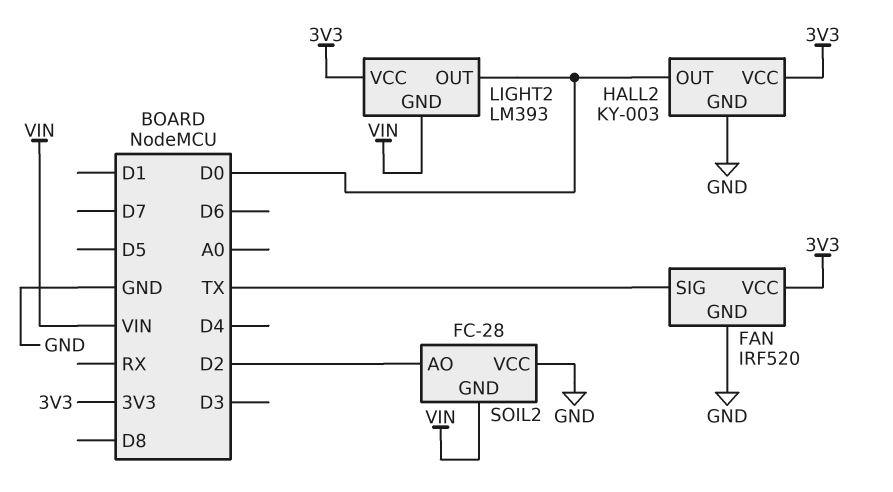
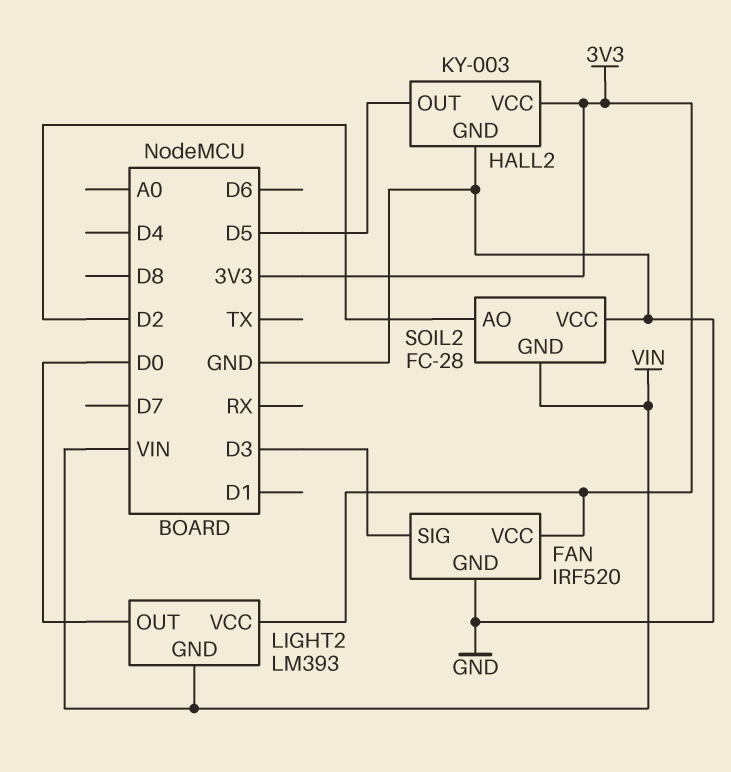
FAN pin SIG: TX -> D3
HALL2 pin OUT: D0 -> D5

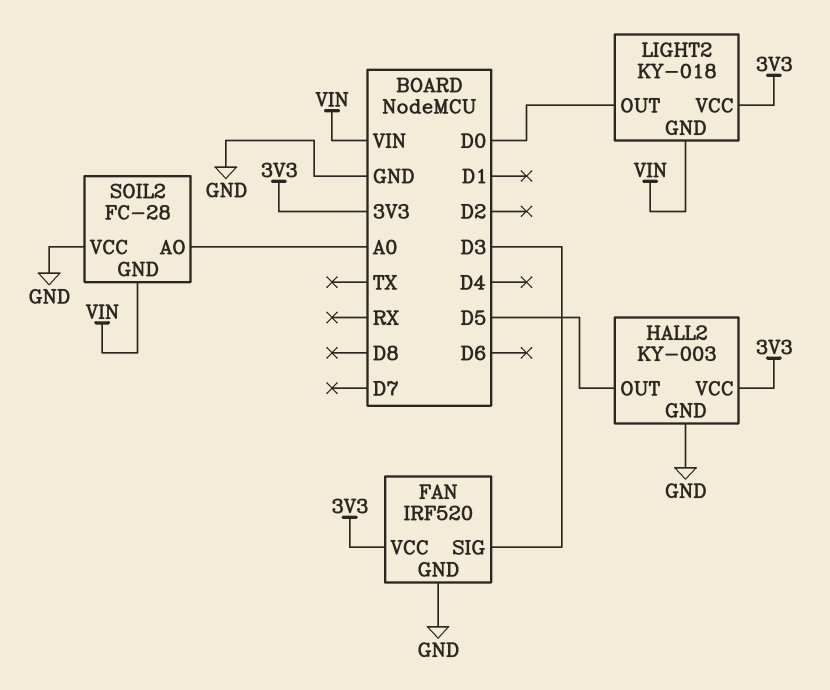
LIGHT2: LM393 -> KY-018
SOIL2 pin AO: D2 -> A0

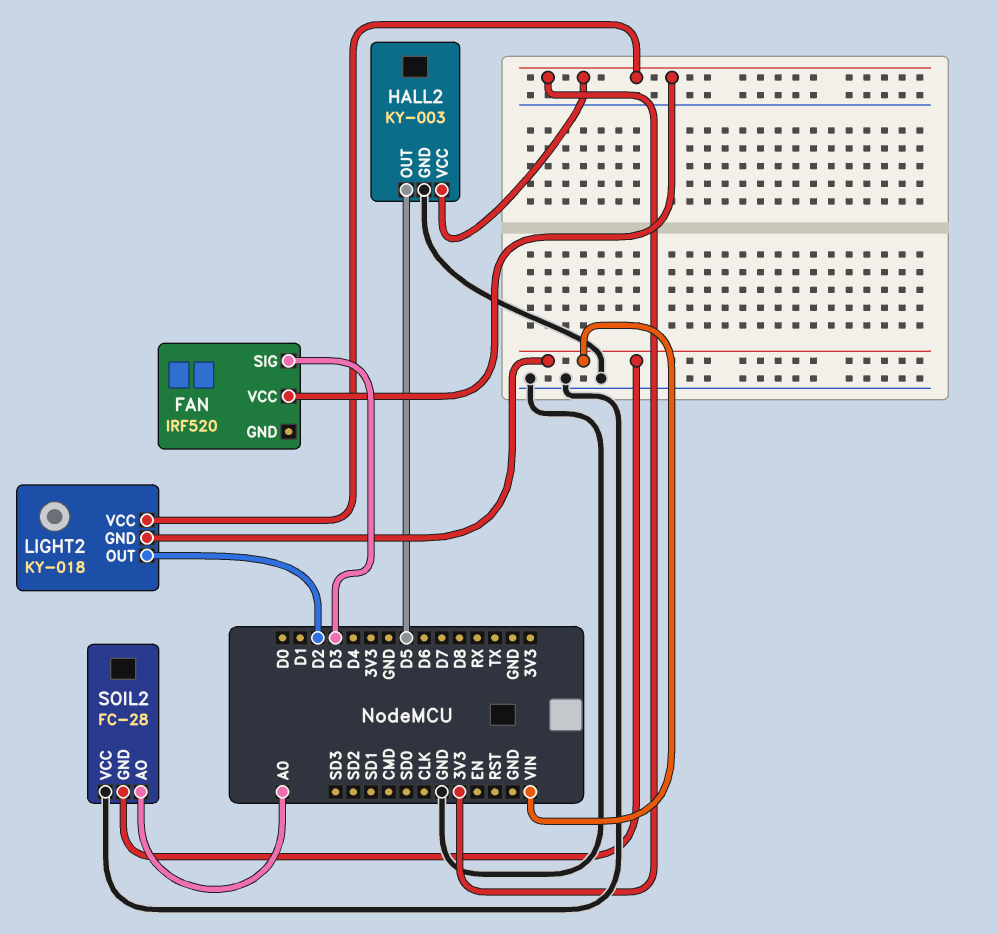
FAN pin GND: GND -> none
LIGHT2 pin OUT: D0 -> D2

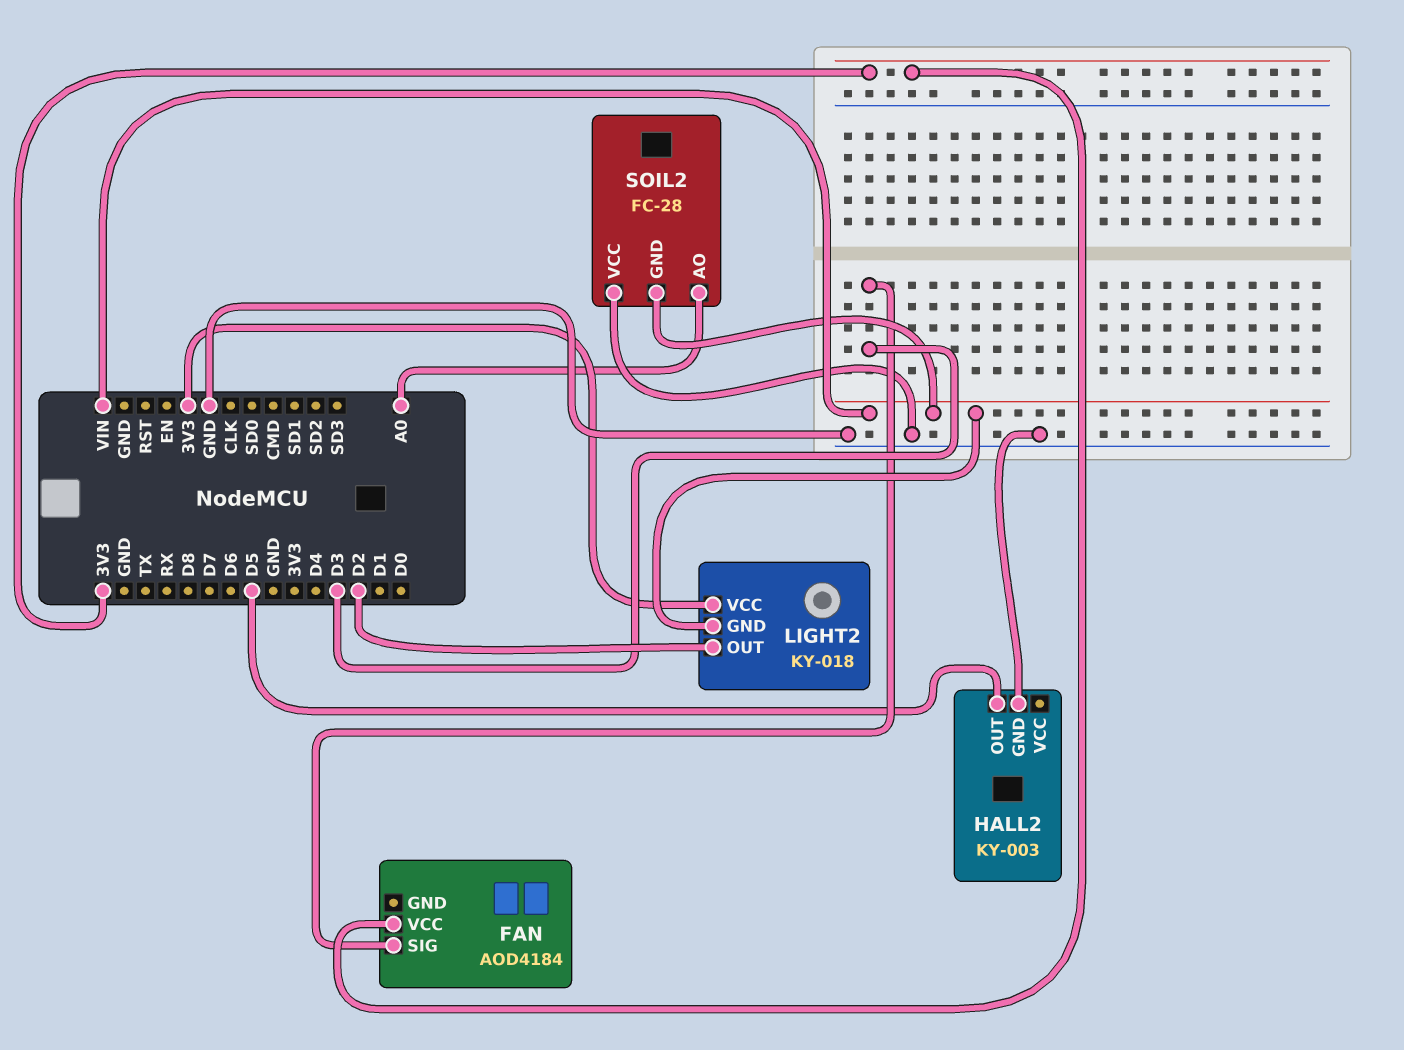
FAN: IRF520 -> AOD4184
HALL2 pin VCC: 3V3 -> none

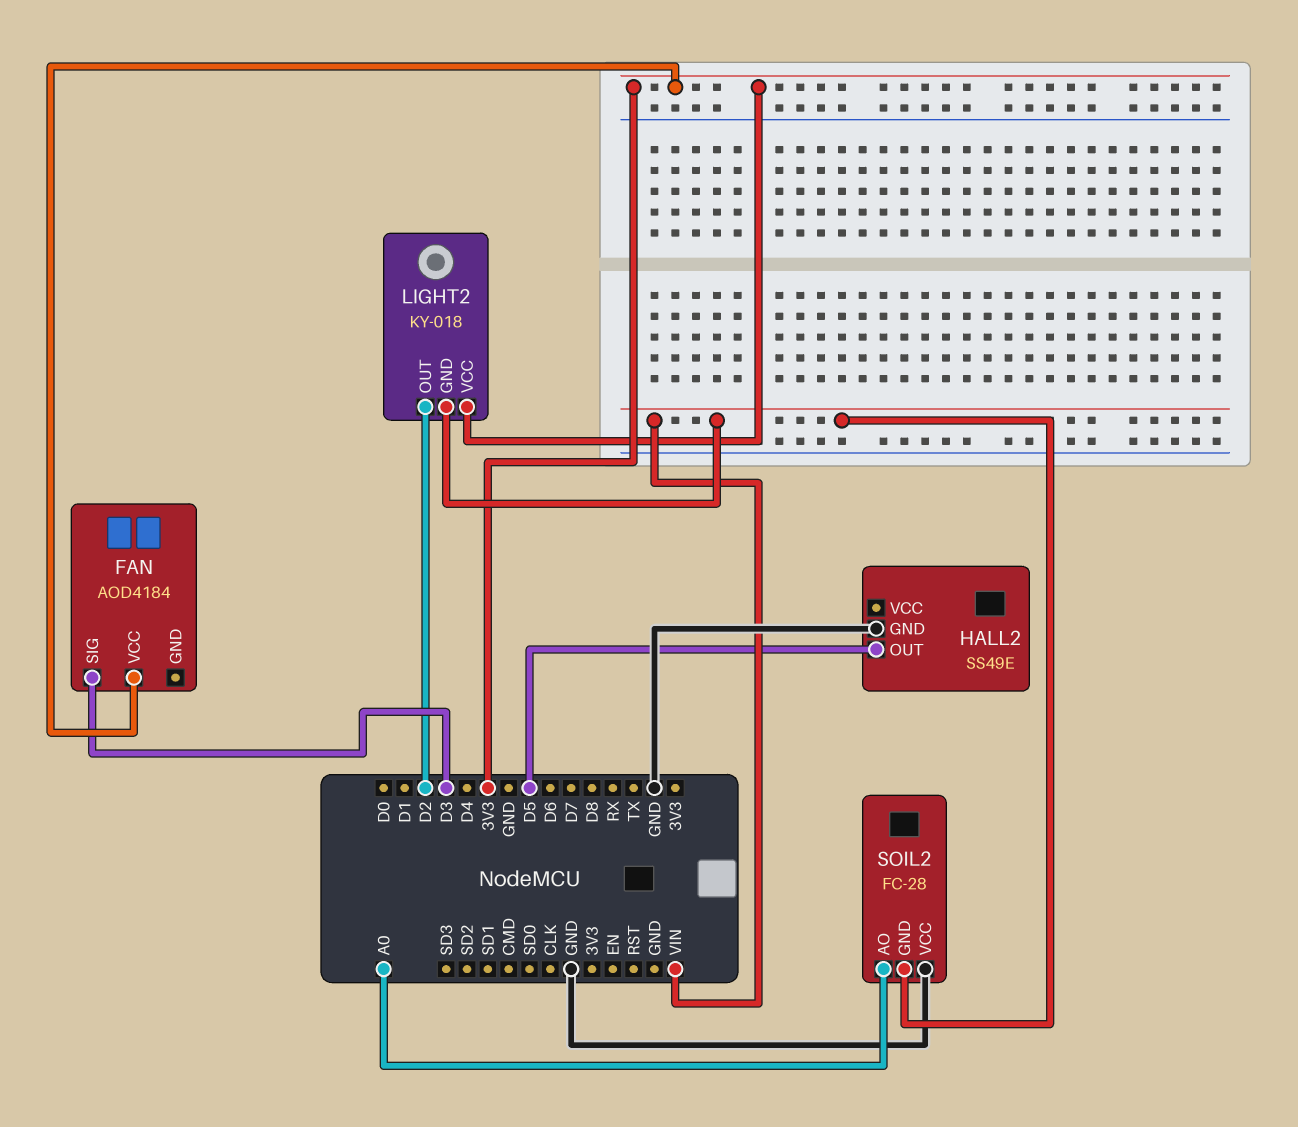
HALL2: KY-003 -> SS49E

